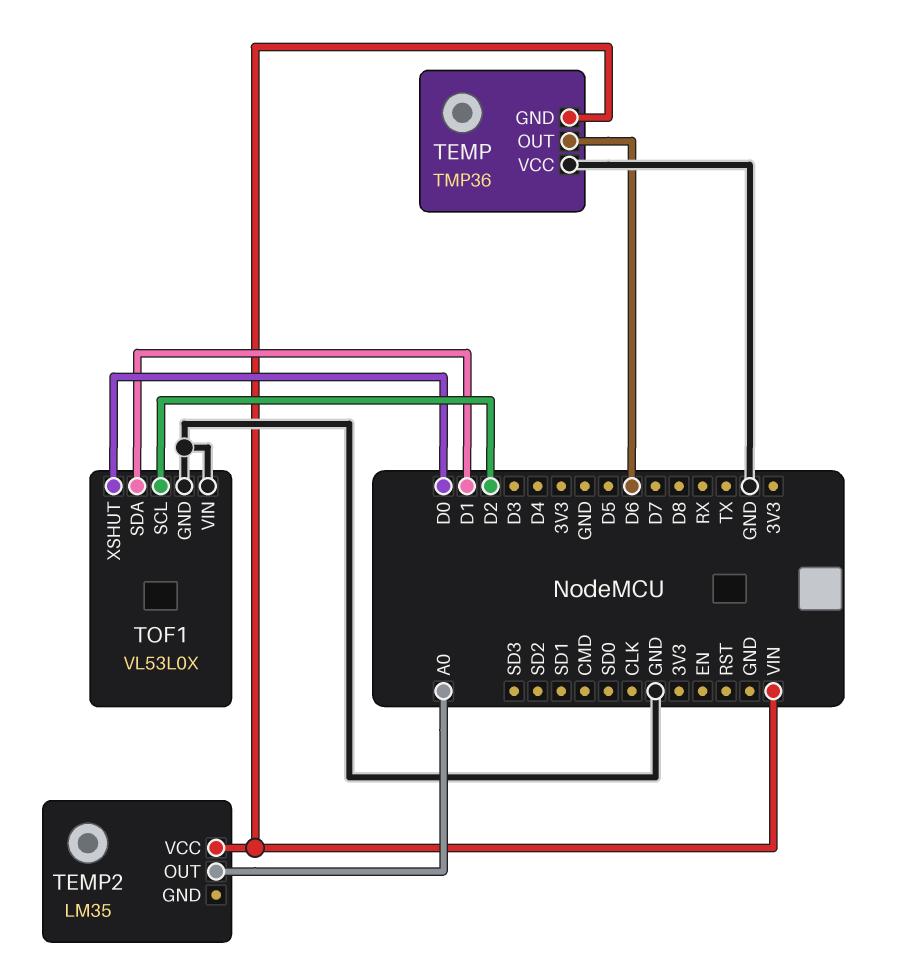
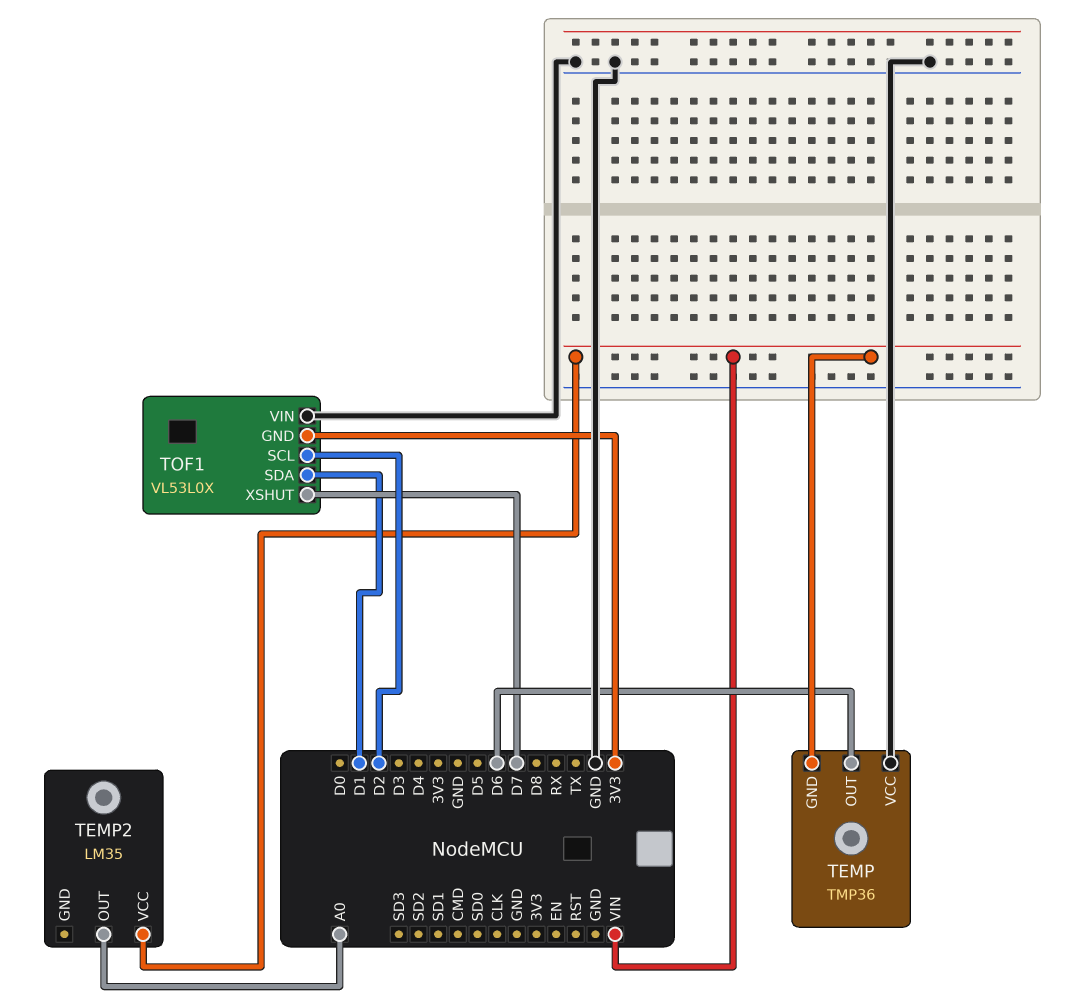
TOF1 pin GND: GND -> 3V3
TOF1 pin XSHUT: D0 -> D7

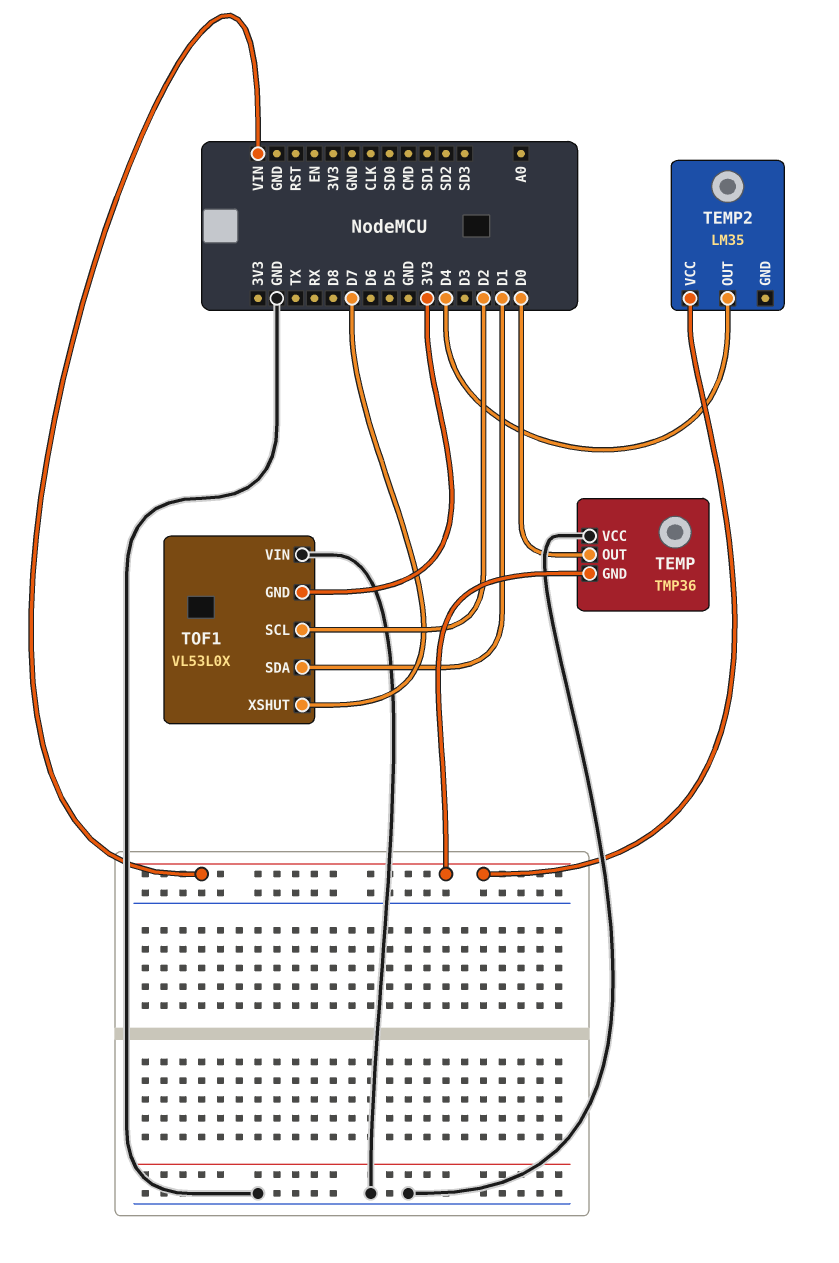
TEMP pin OUT: D6 -> D0
TEMP2 pin OUT: A0 -> D4

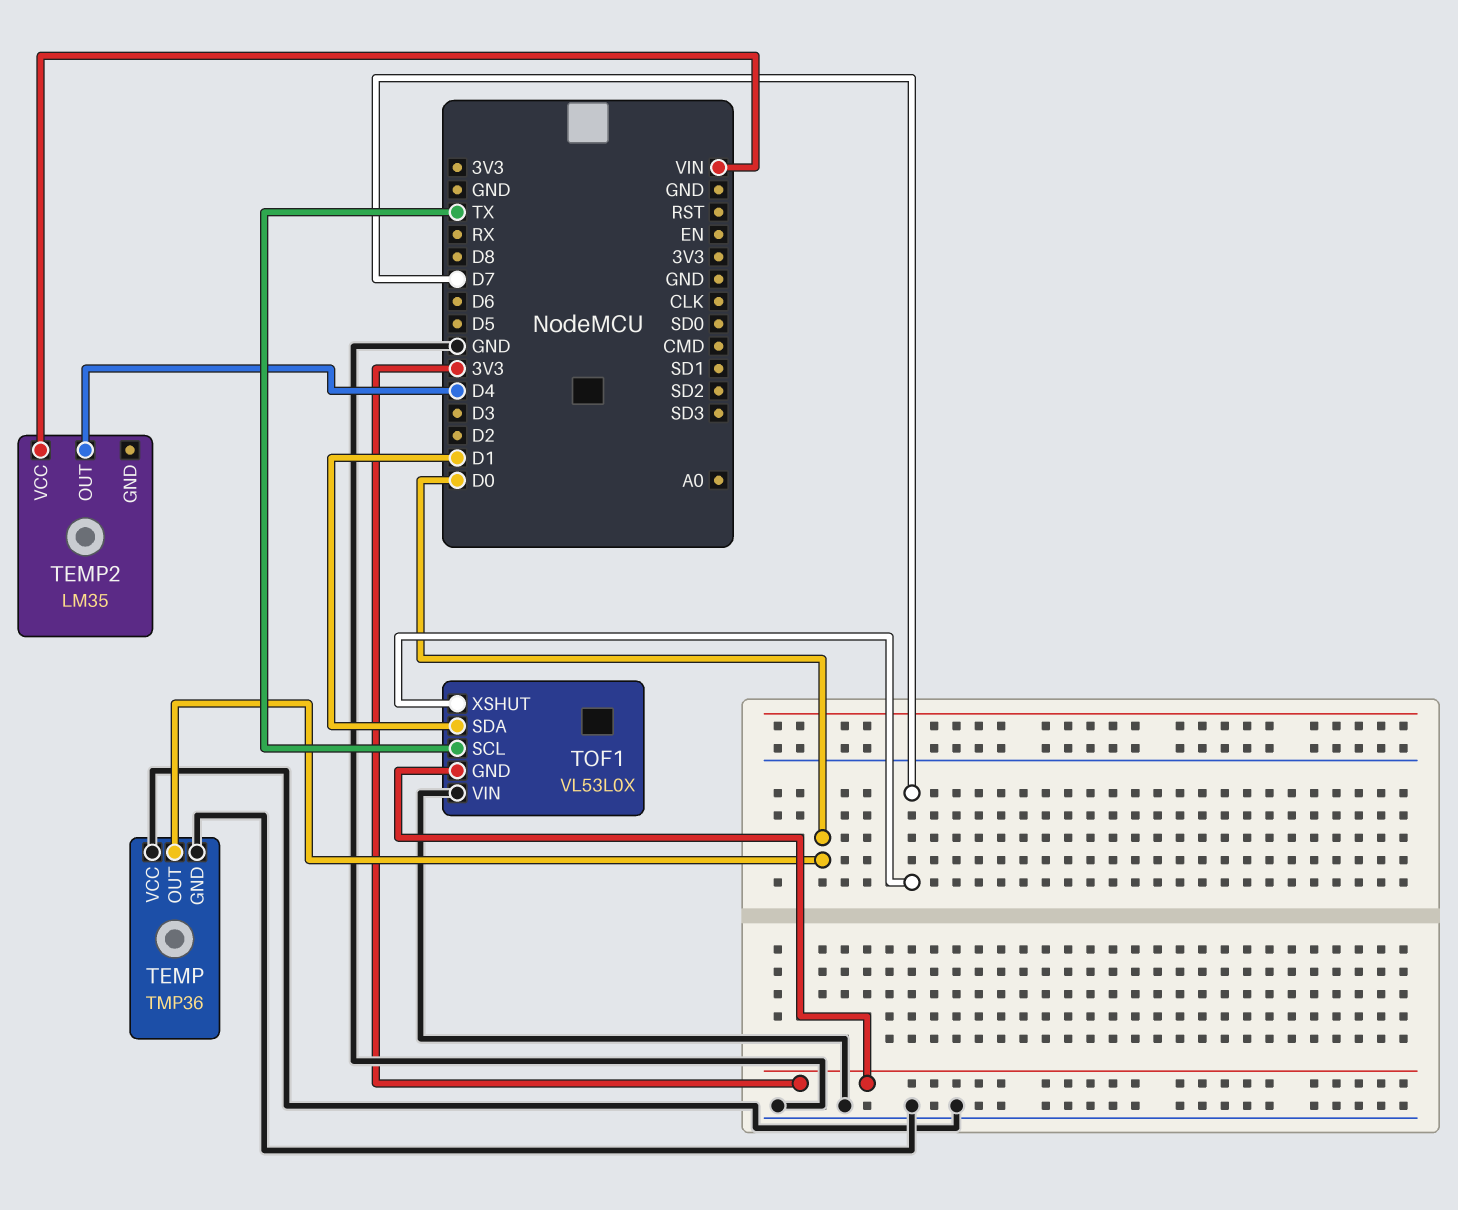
TEMP pin GND: VIN -> GND
TOF1 pin SCL: D2 -> TX

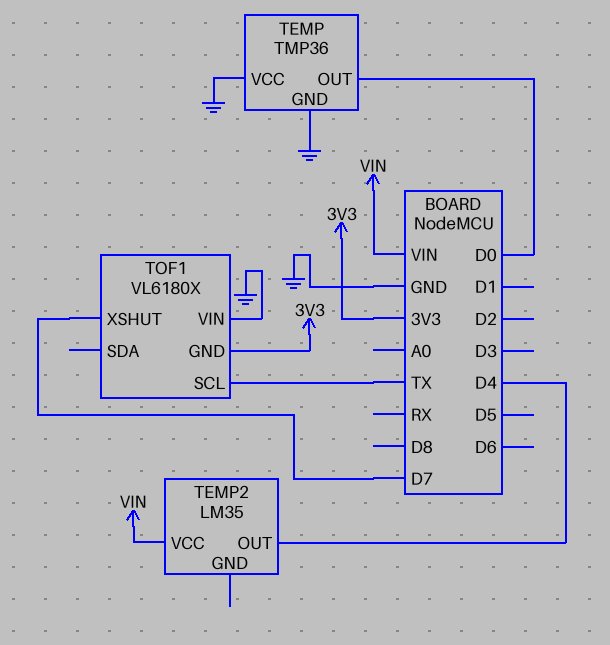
TOF1: VL53L0X -> VL6180X
TOF1 pin SDA: D1 -> none

